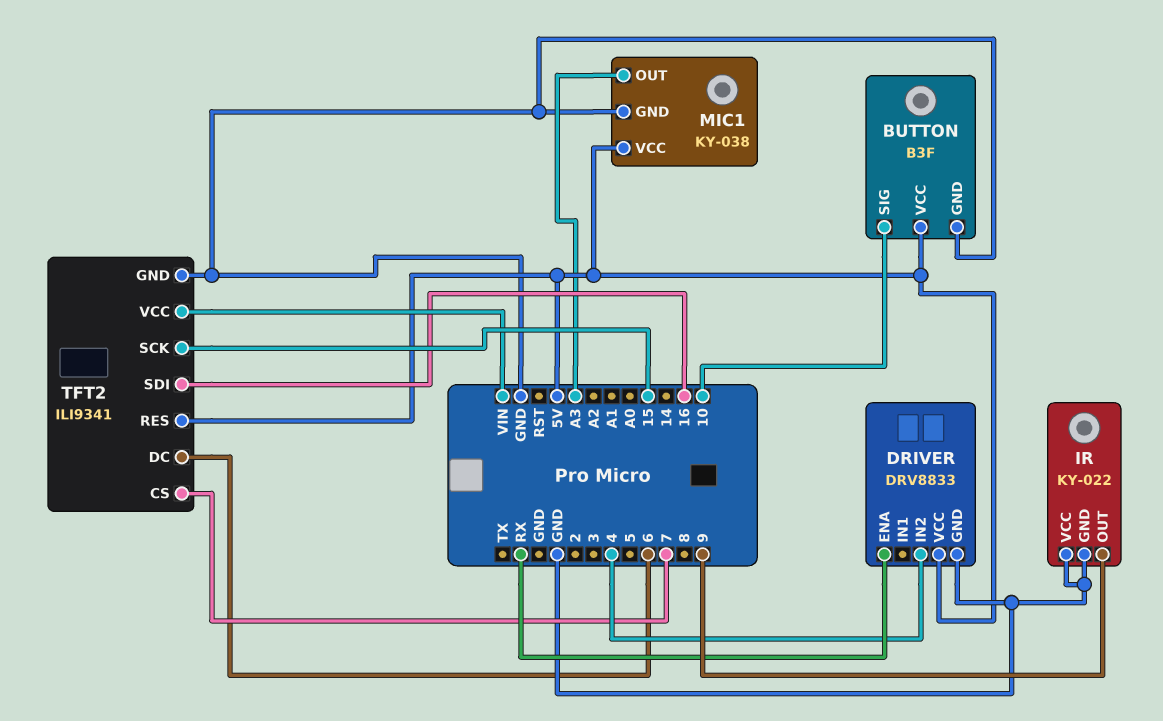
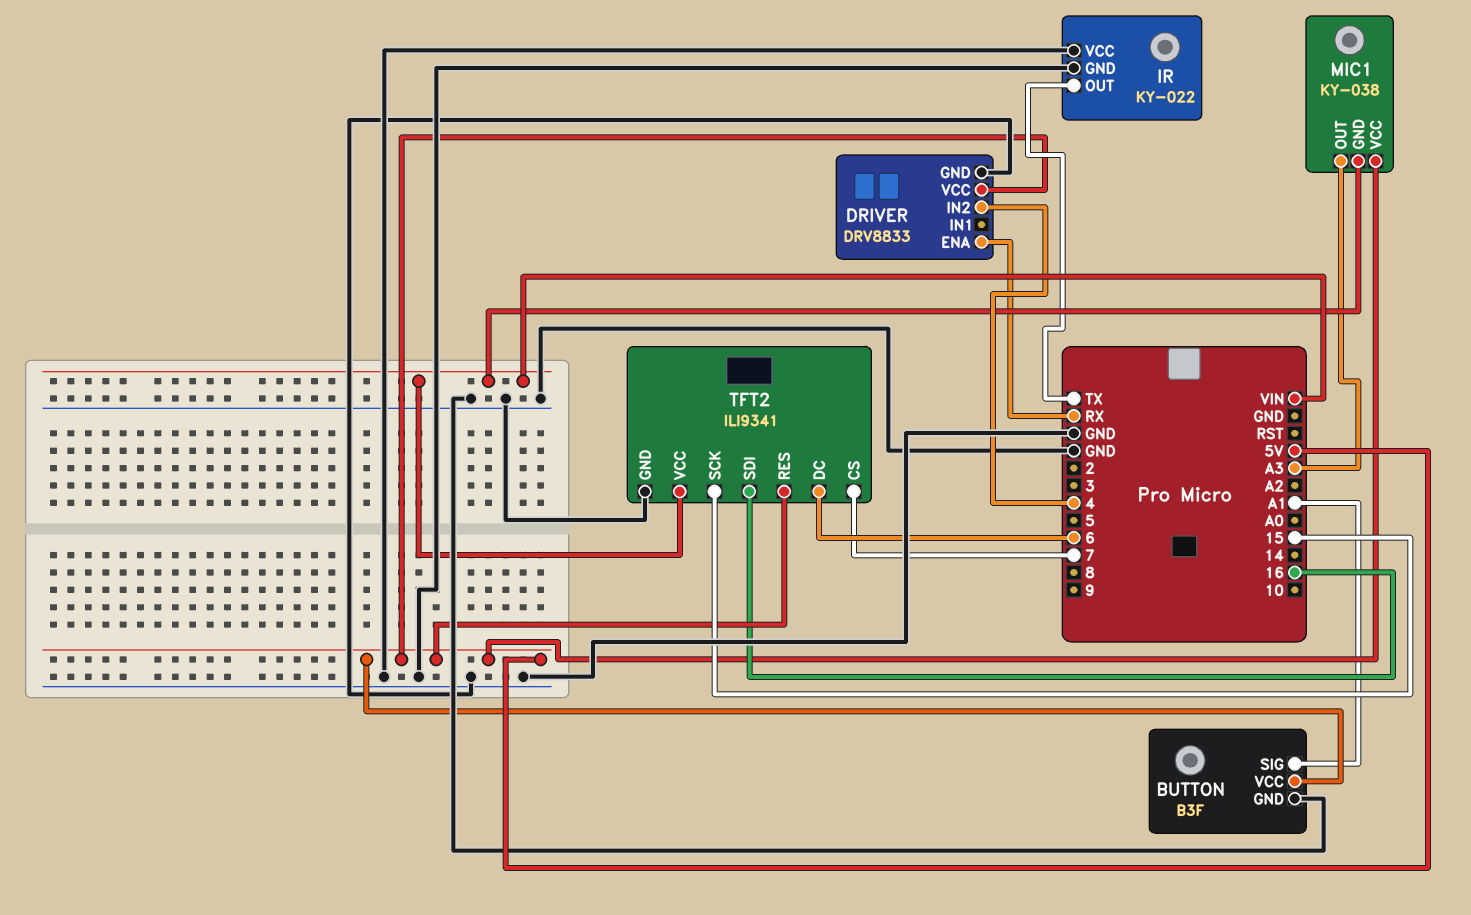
BUTTON pin SIG: 10 -> A1
IR pin OUT: 9 -> TX
MIC1 pin GND: GND -> VIN

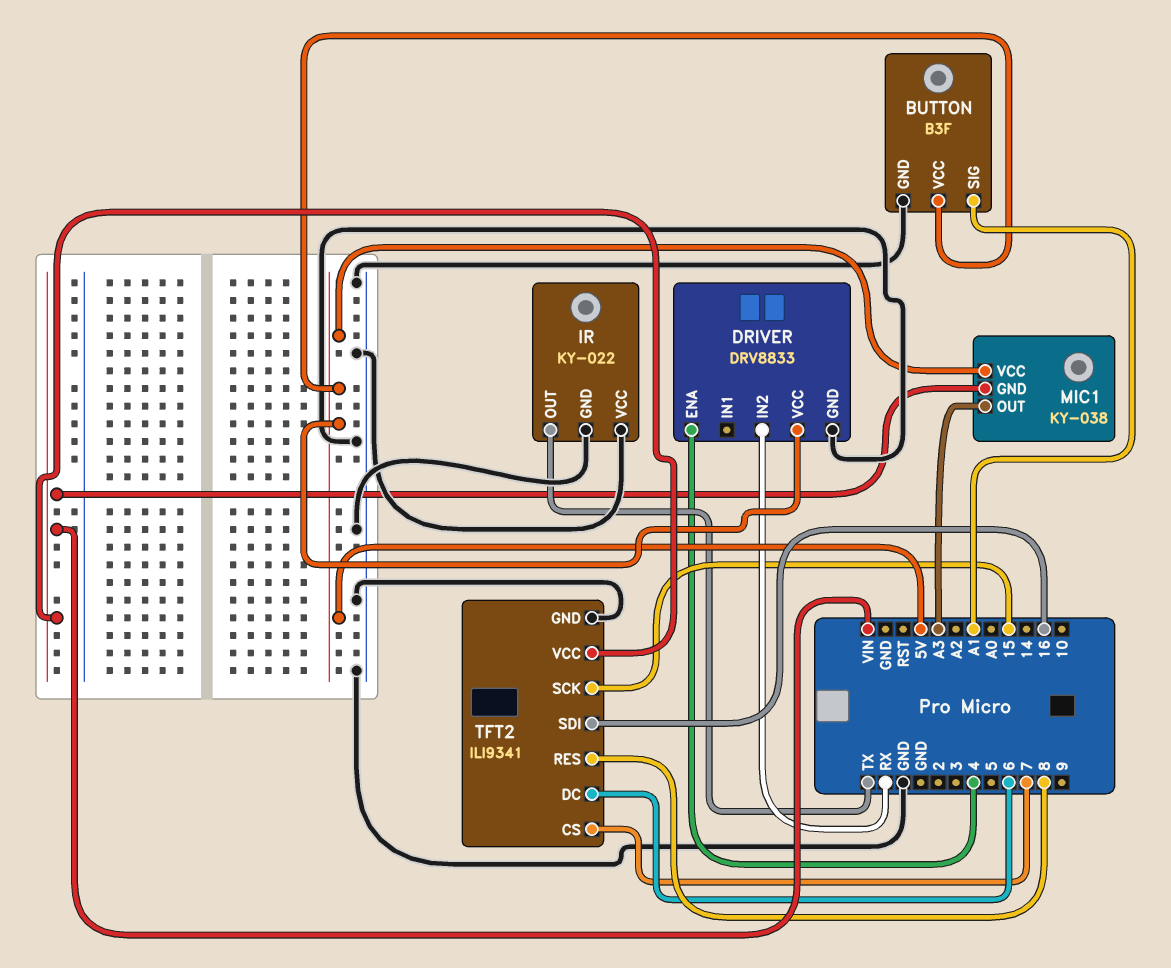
DRIVER pin ENA: RX -> 4
DRIVER pin IN2: 4 -> RX
TFT2 pin RES: 5V -> 8

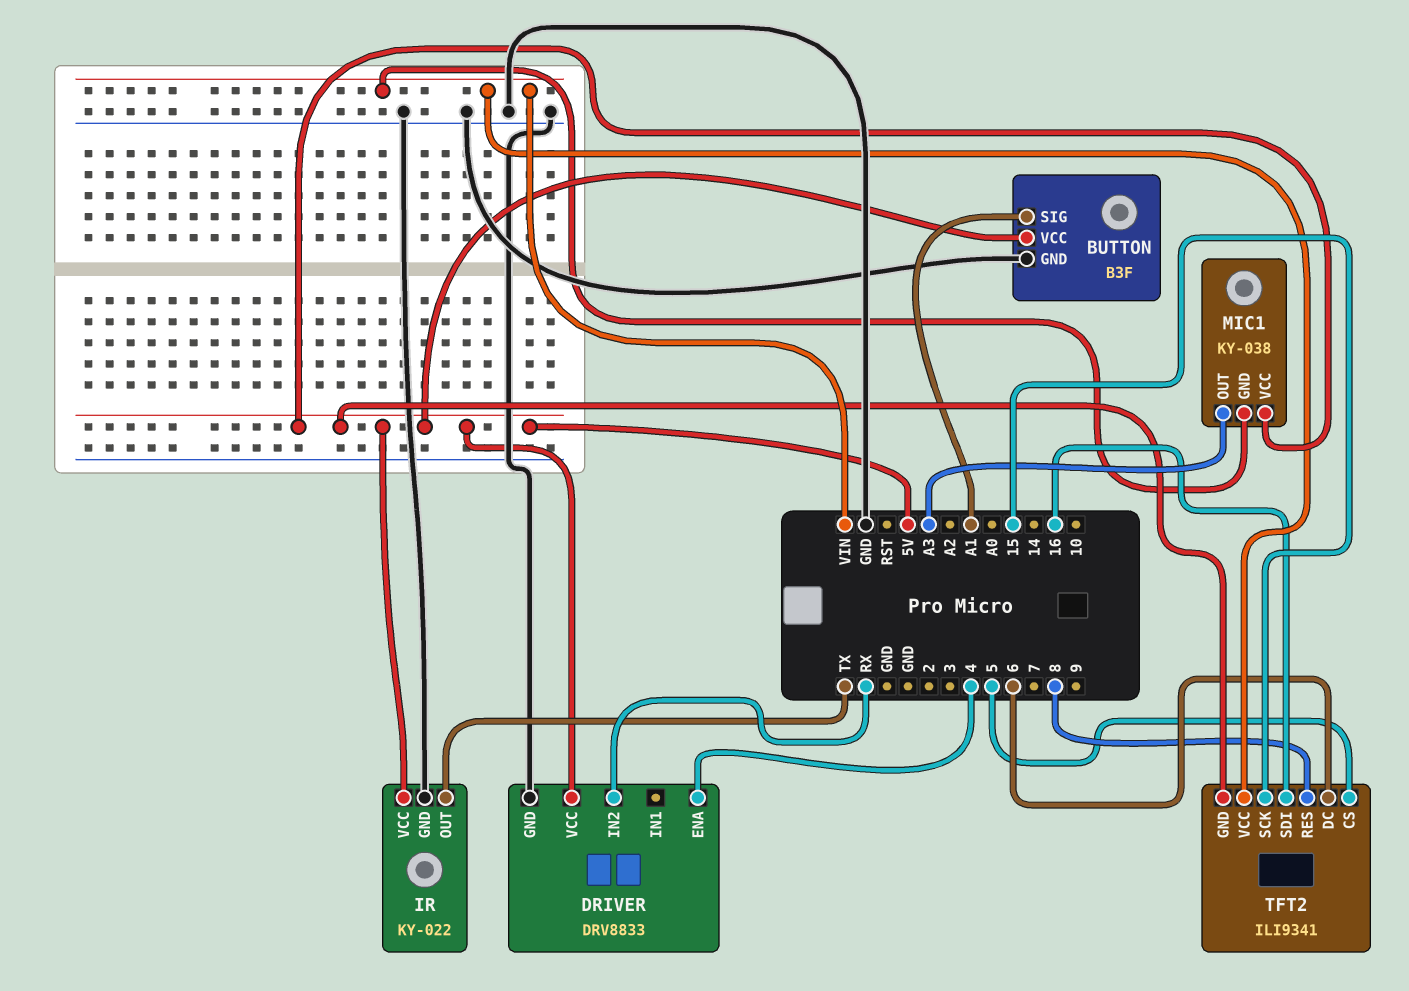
IR pin VCC: GND -> 5V
TFT2 pin CS: 7 -> 5
TFT2 pin GND: GND -> 5V

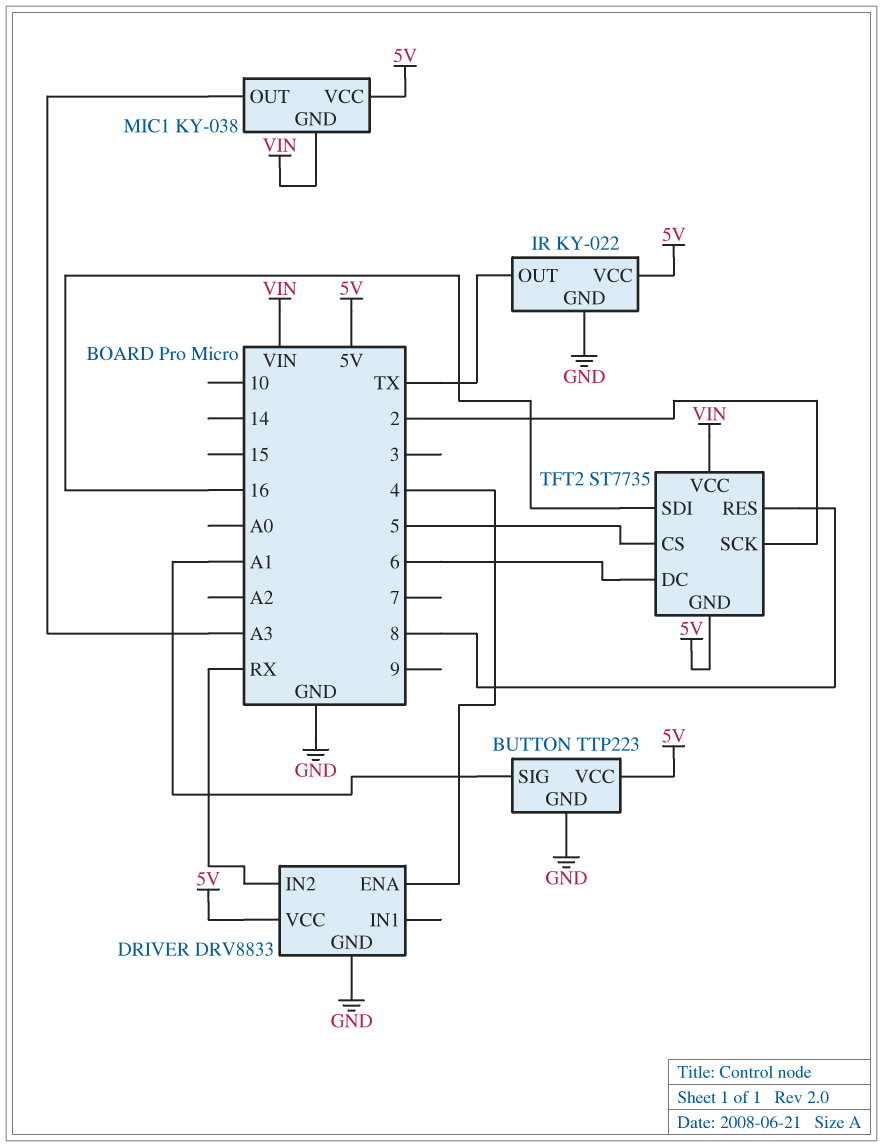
BUTTON: B3F -> TTP223
TFT2: ILI9341 -> ST7735
TFT2 pin SCK: 15 -> 2

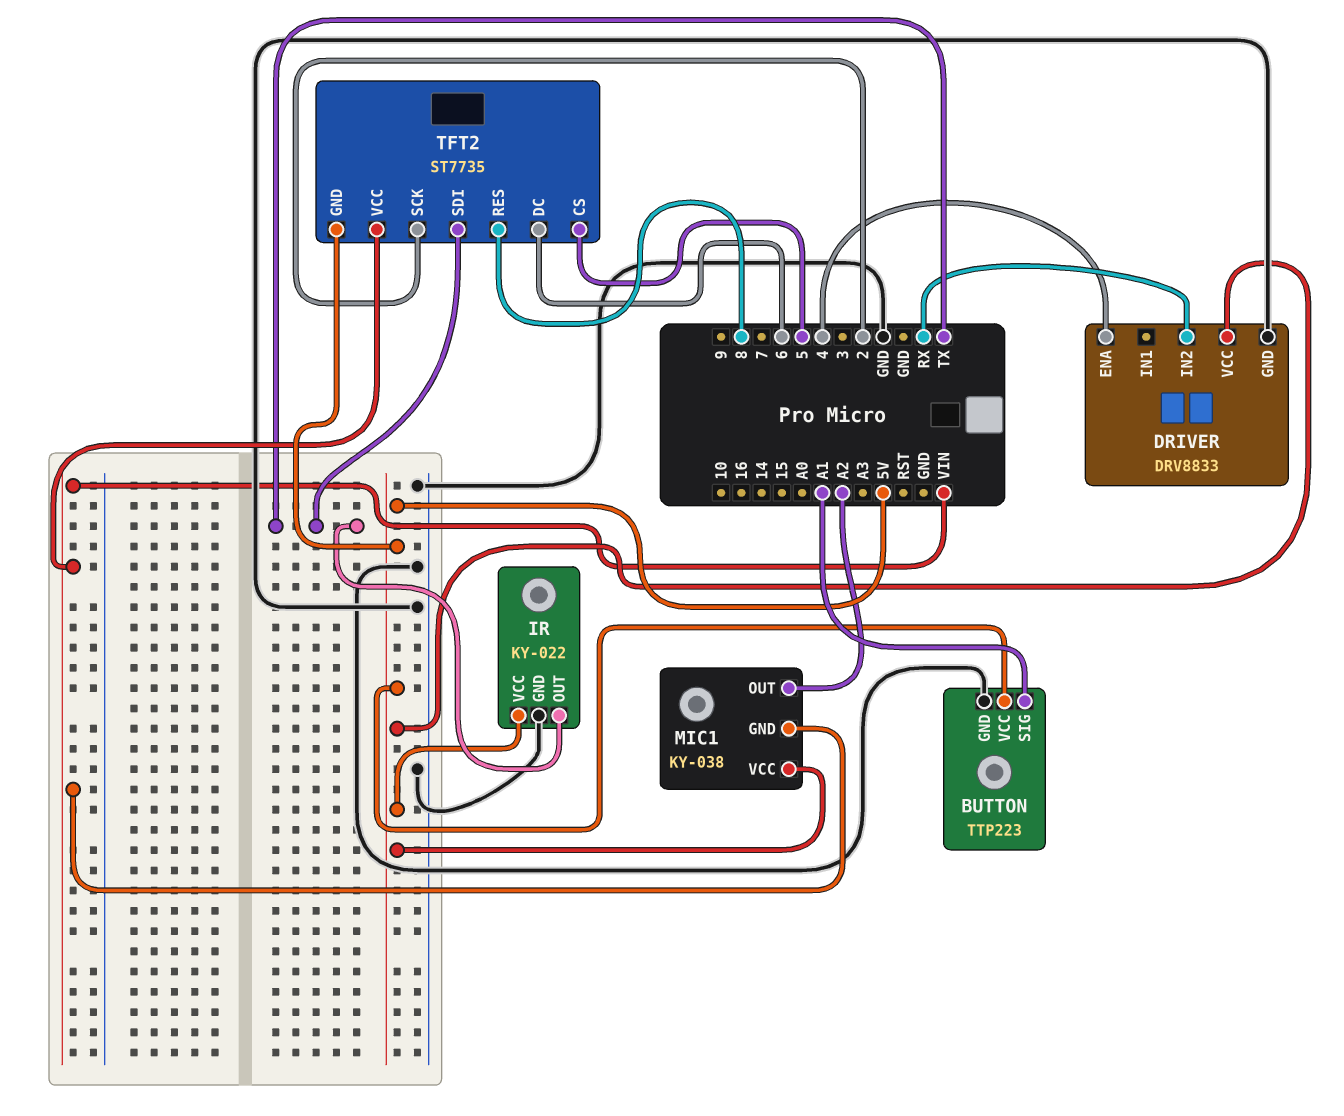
MIC1 pin OUT: A3 -> A2
TFT2 pin SDI: 16 -> TX

